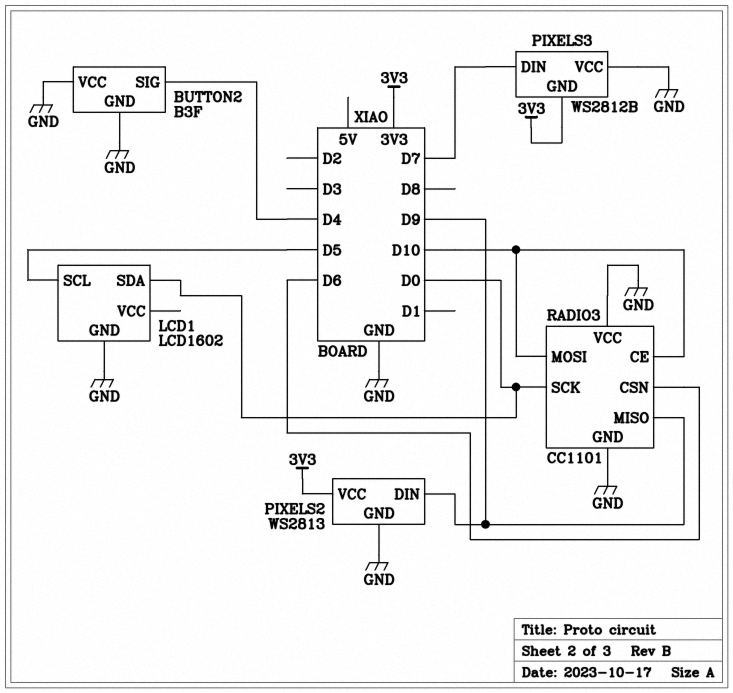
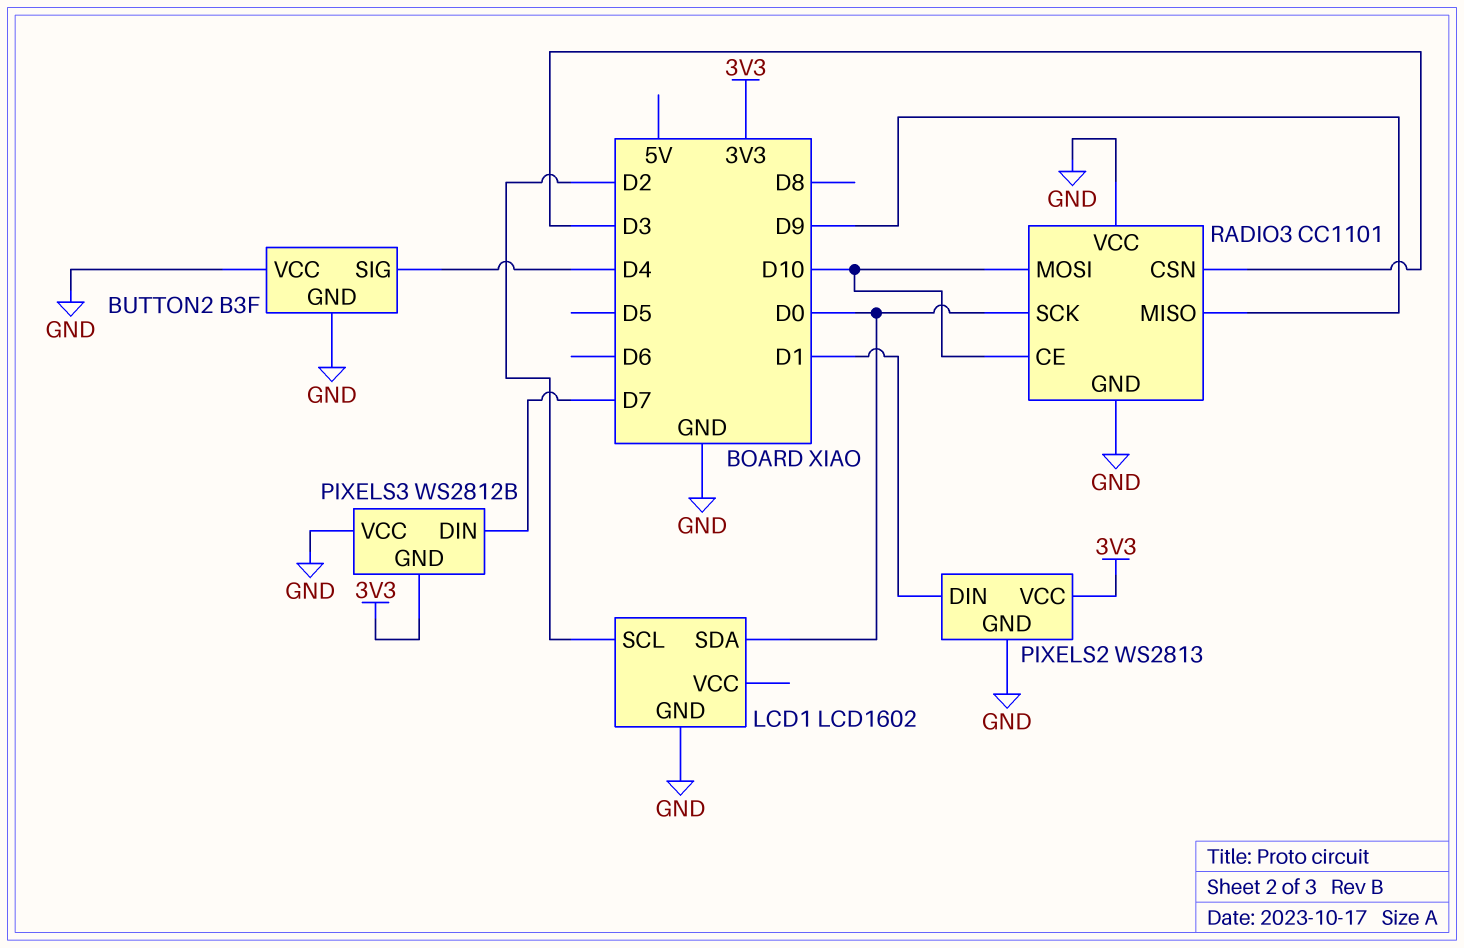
LCD1 pin SCL: D5 -> D2
PIXELS2 pin DIN: D9 -> D1
RADIO3 pin CSN: D6 -> D3

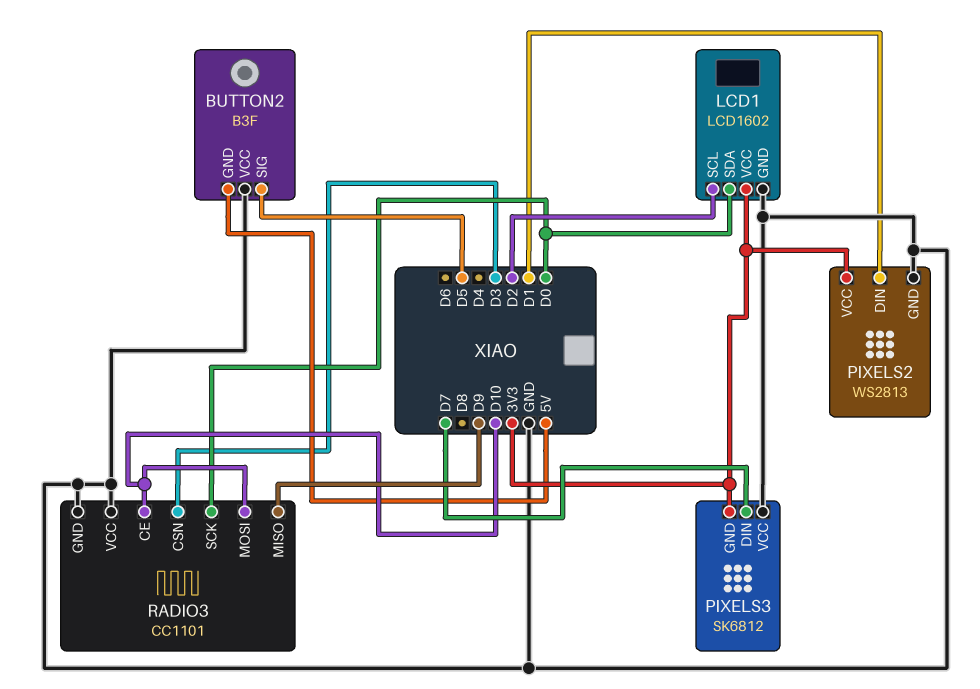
BUTTON2 pin GND: GND -> 5V
BUTTON2 pin SIG: D4 -> D5
LCD1 pin VCC: none -> 3V3
PIXELS3: WS2812B -> SK6812

